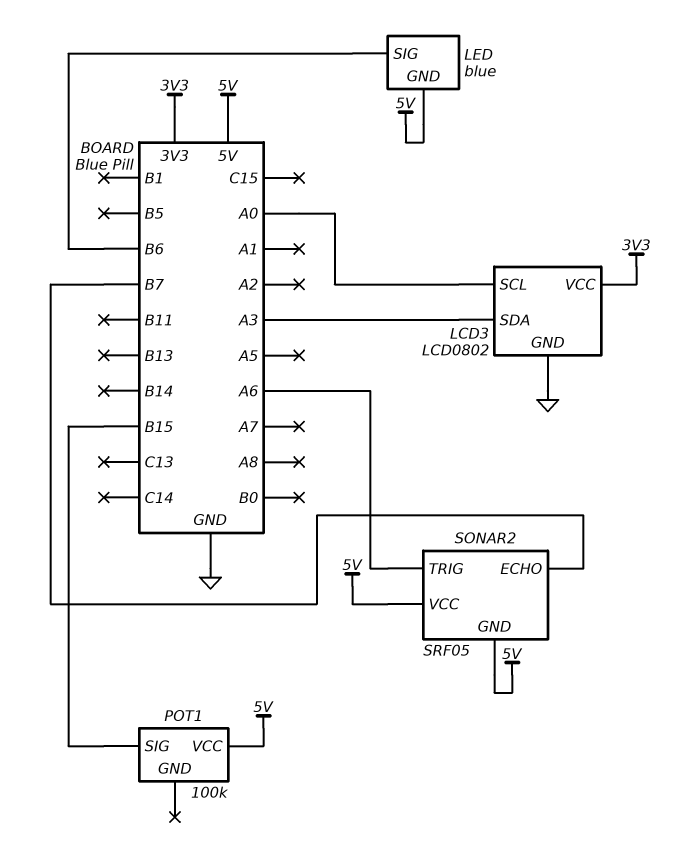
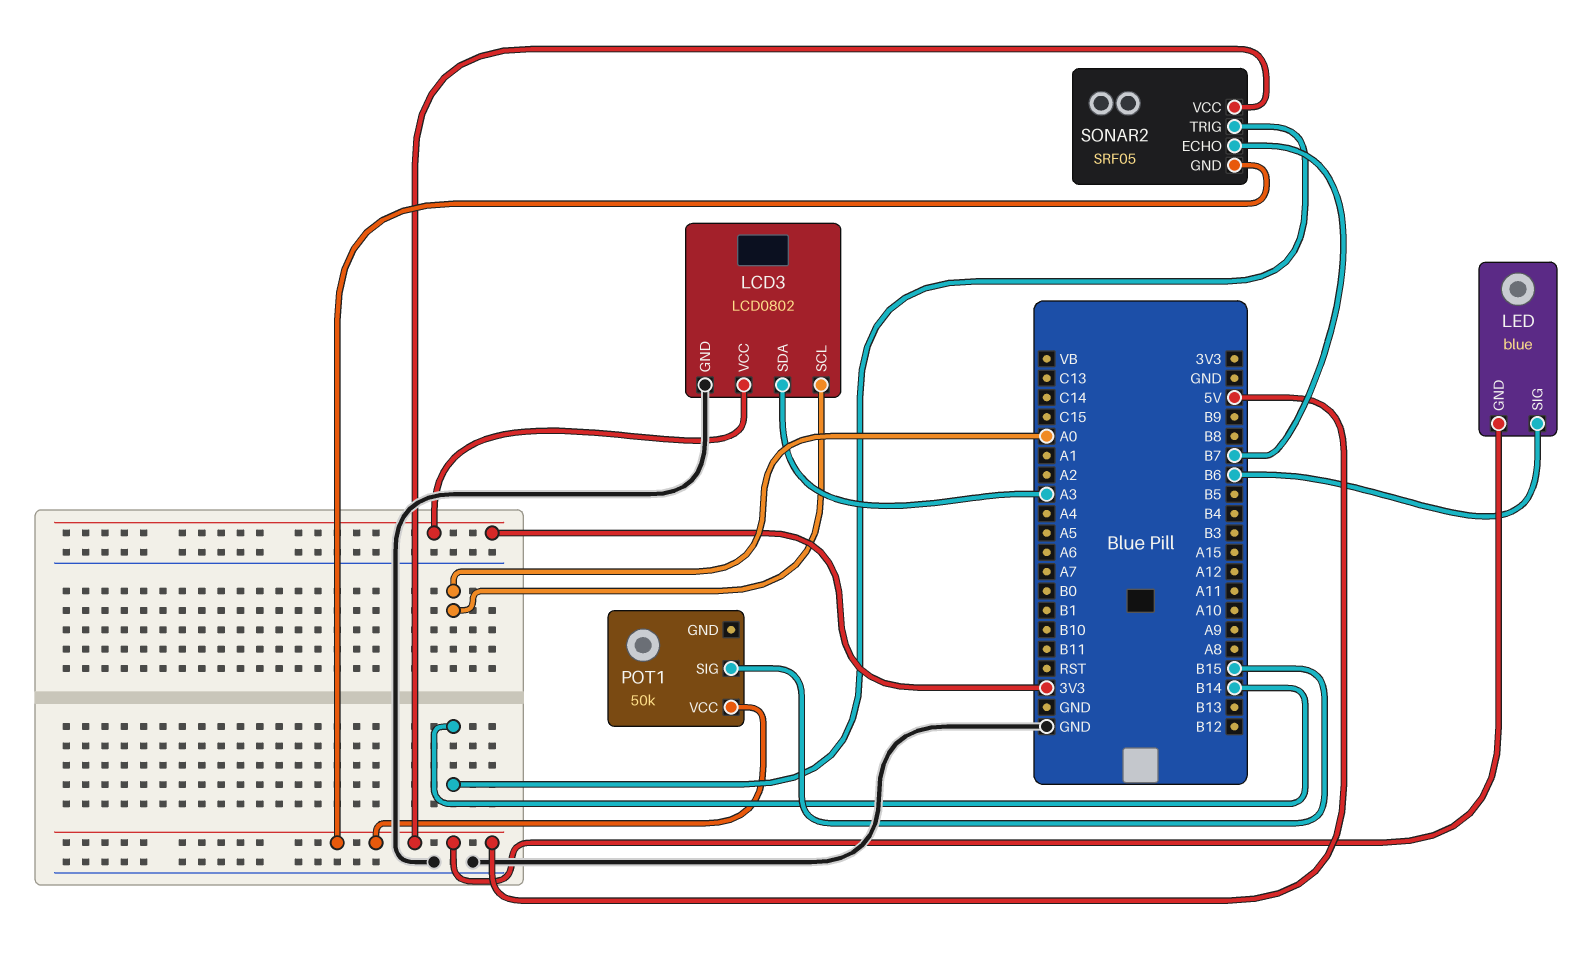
POT1: 100k -> 50k
SONAR2 pin TRIG: A6 -> B14

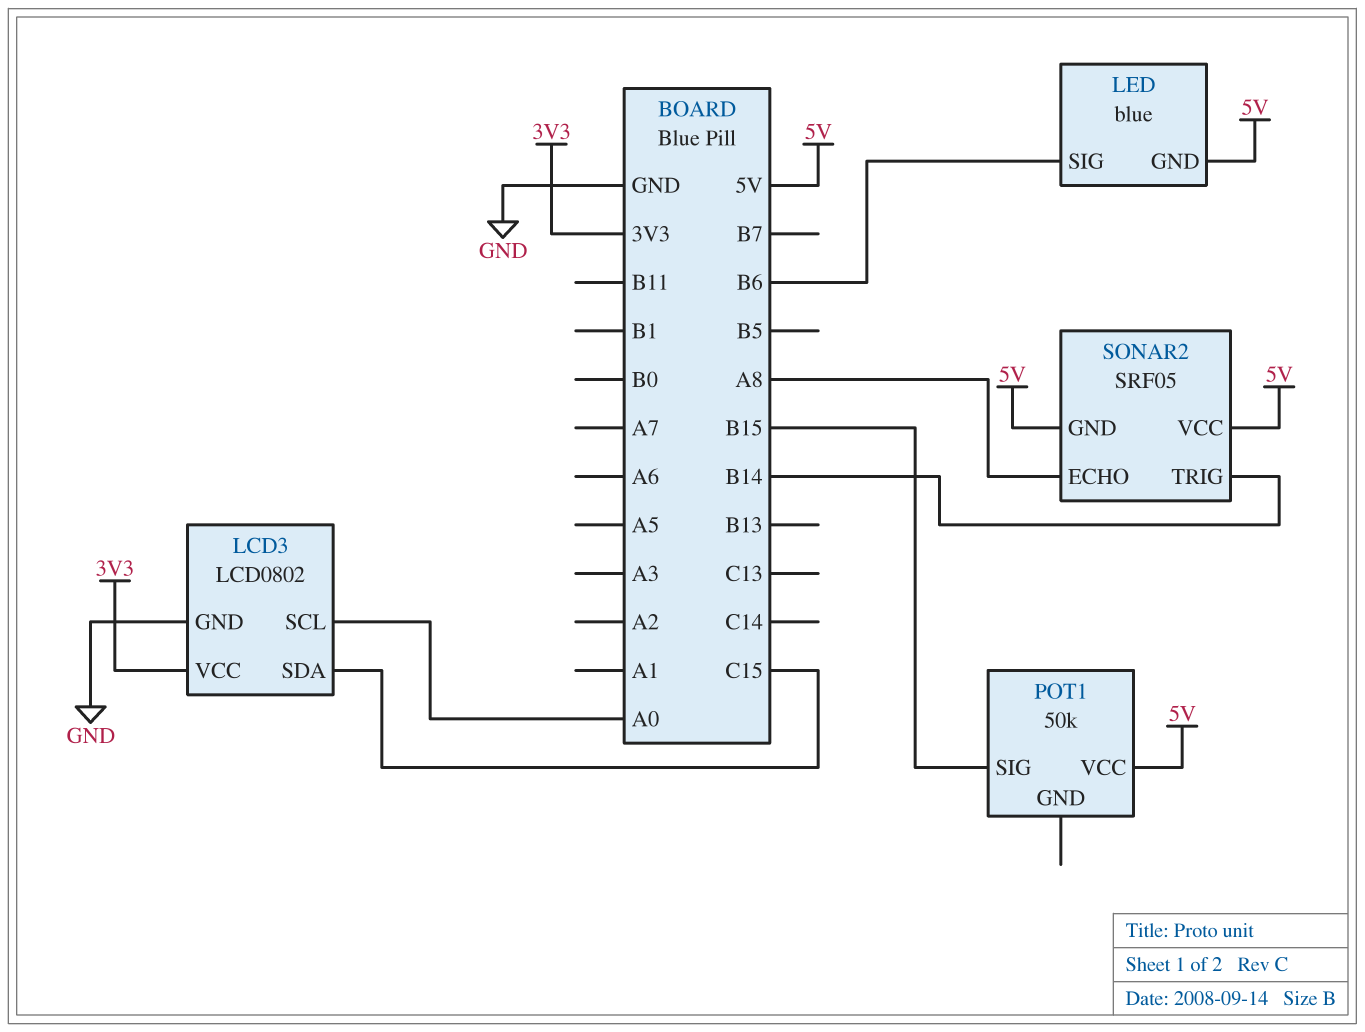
LCD3 pin SDA: A3 -> C15
SONAR2 pin ECHO: B7 -> A8

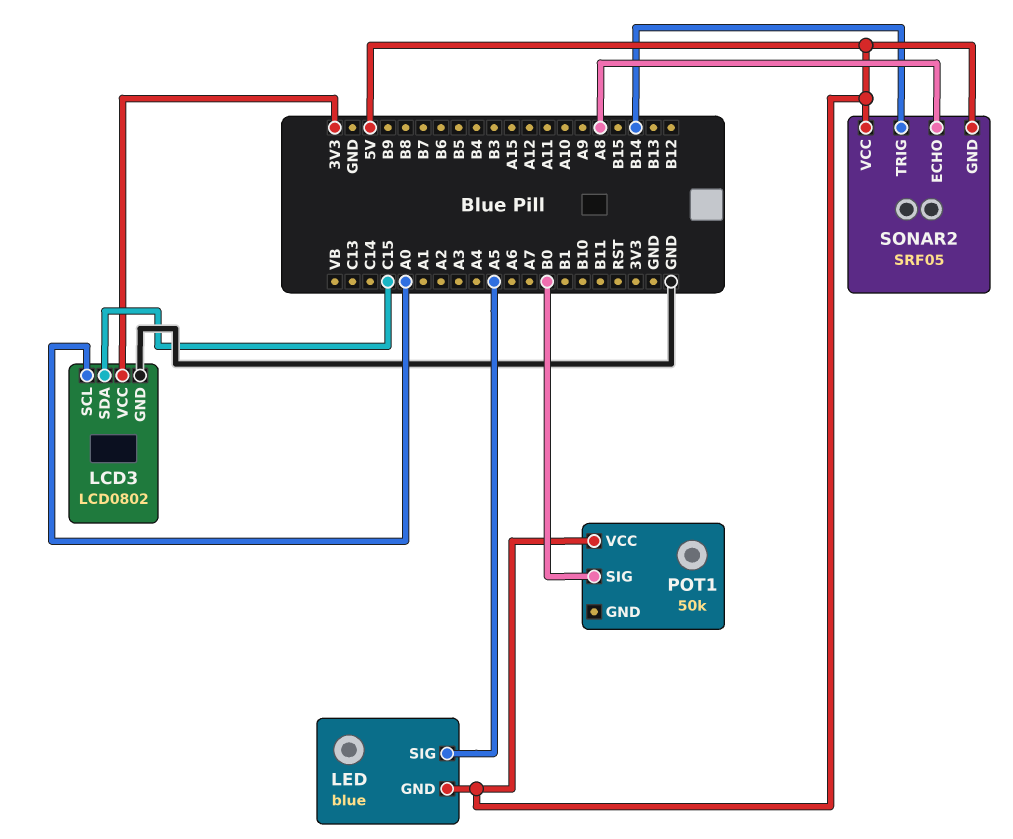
LED pin SIG: B6 -> A5
POT1 pin SIG: B15 -> B0

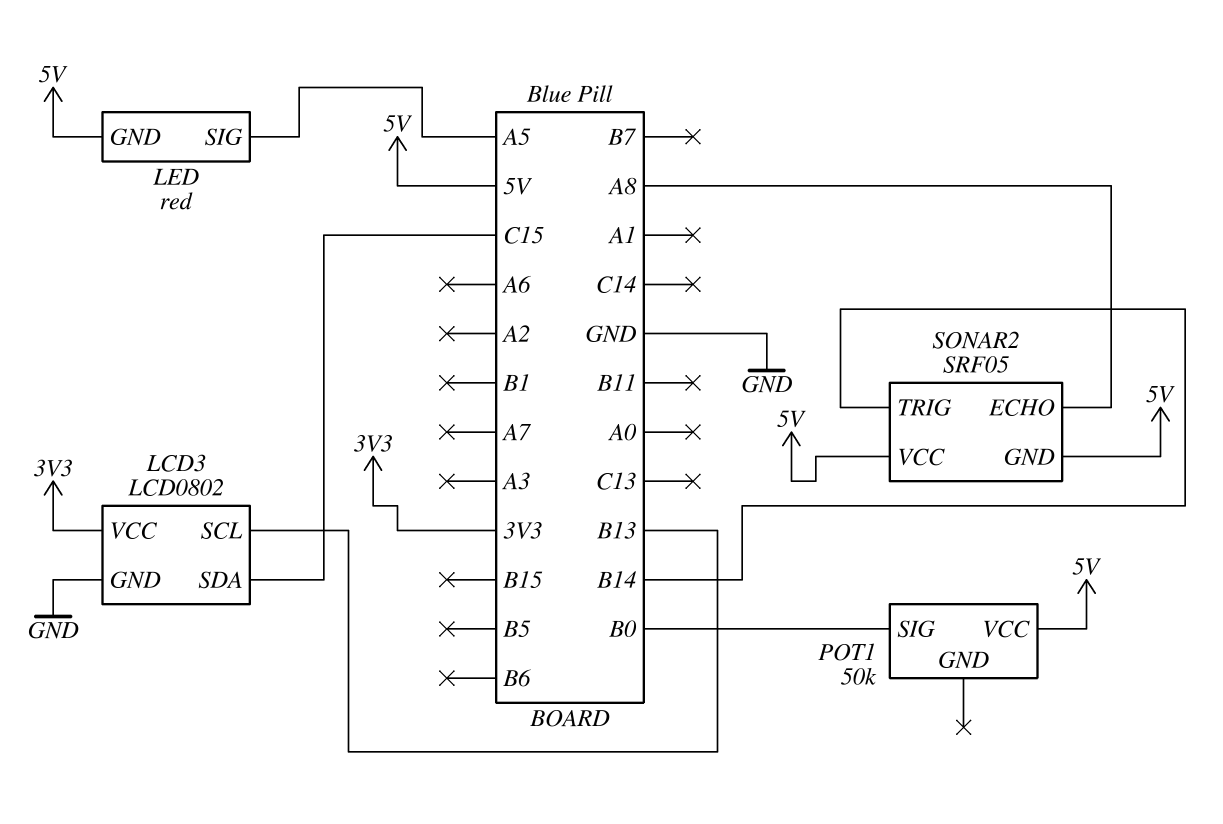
LCD3 pin SCL: A0 -> B13
LED: blue -> red

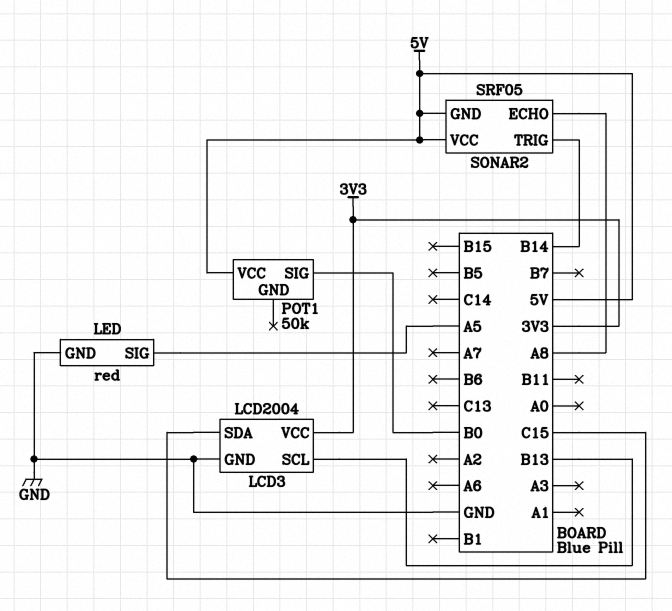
LCD3: LCD0802 -> LCD2004
LED pin GND: 5V -> GND

